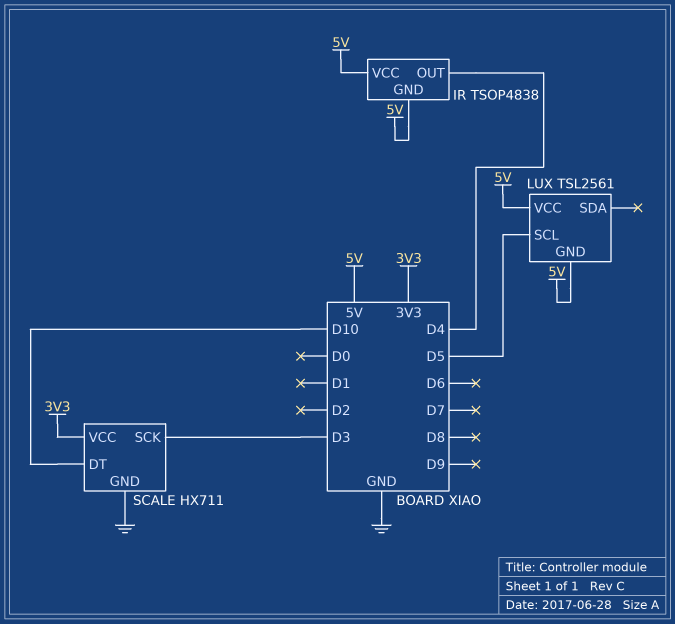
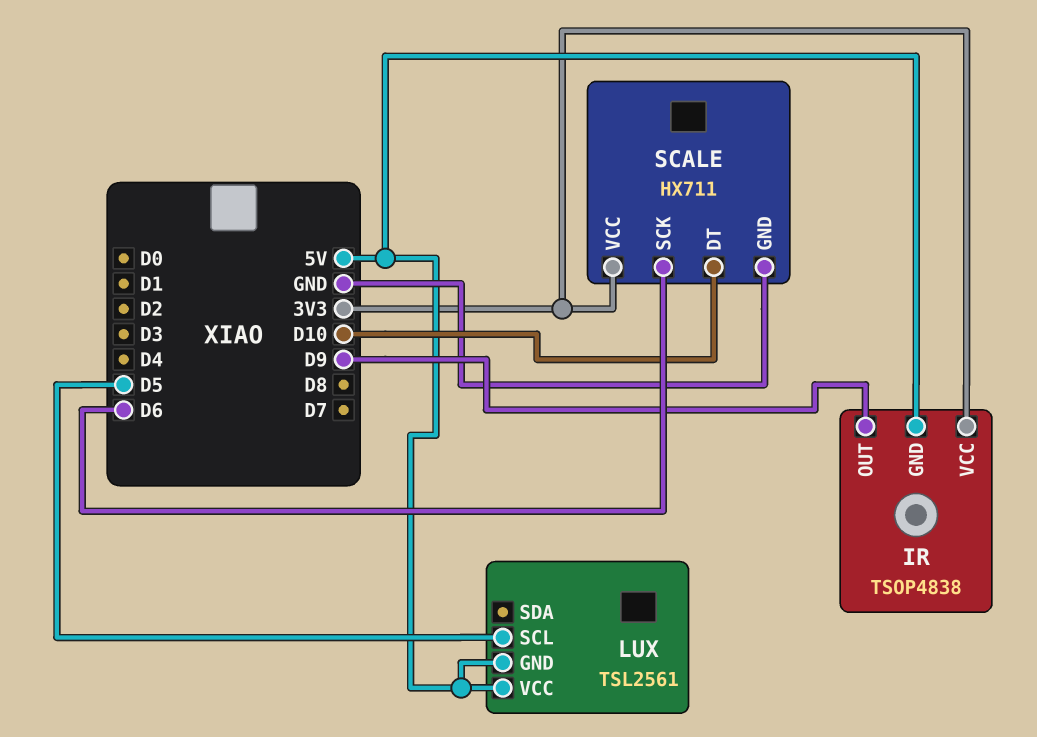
IR pin OUT: D4 -> D9
IR pin VCC: 5V -> 3V3
SCALE pin SCK: D3 -> D6

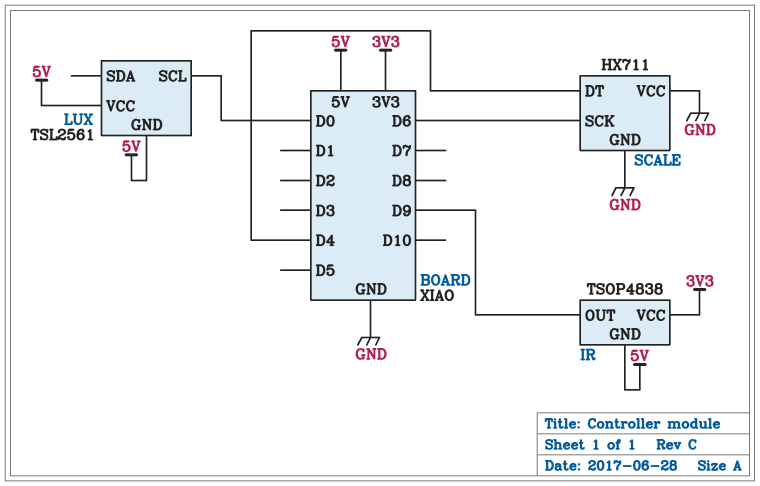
LUX pin SCL: D5 -> D0
SCALE pin DT: D10 -> D4
SCALE pin VCC: 3V3 -> GND

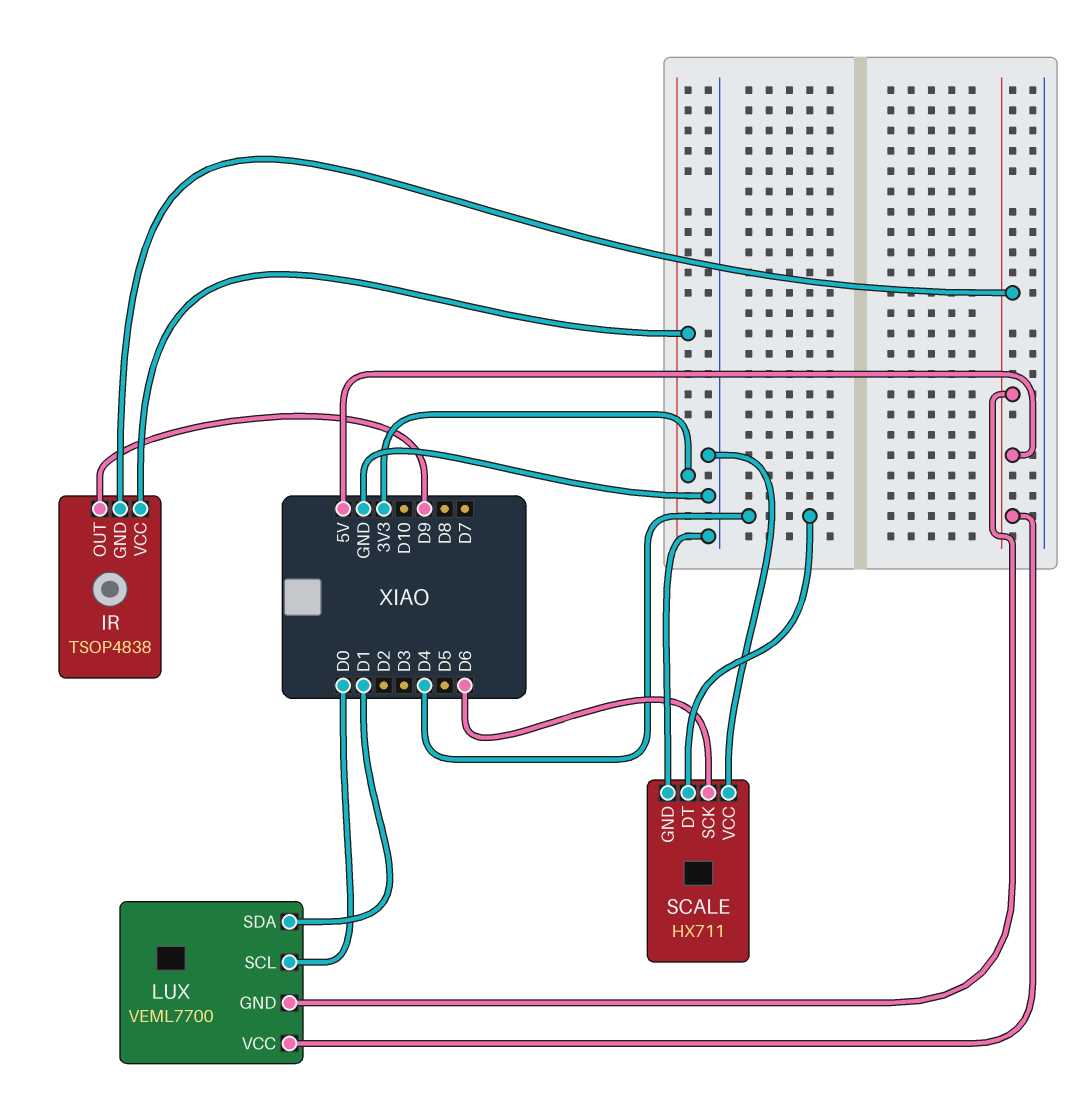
LUX: TSL2561 -> VEML7700
LUX pin SDA: none -> D1

